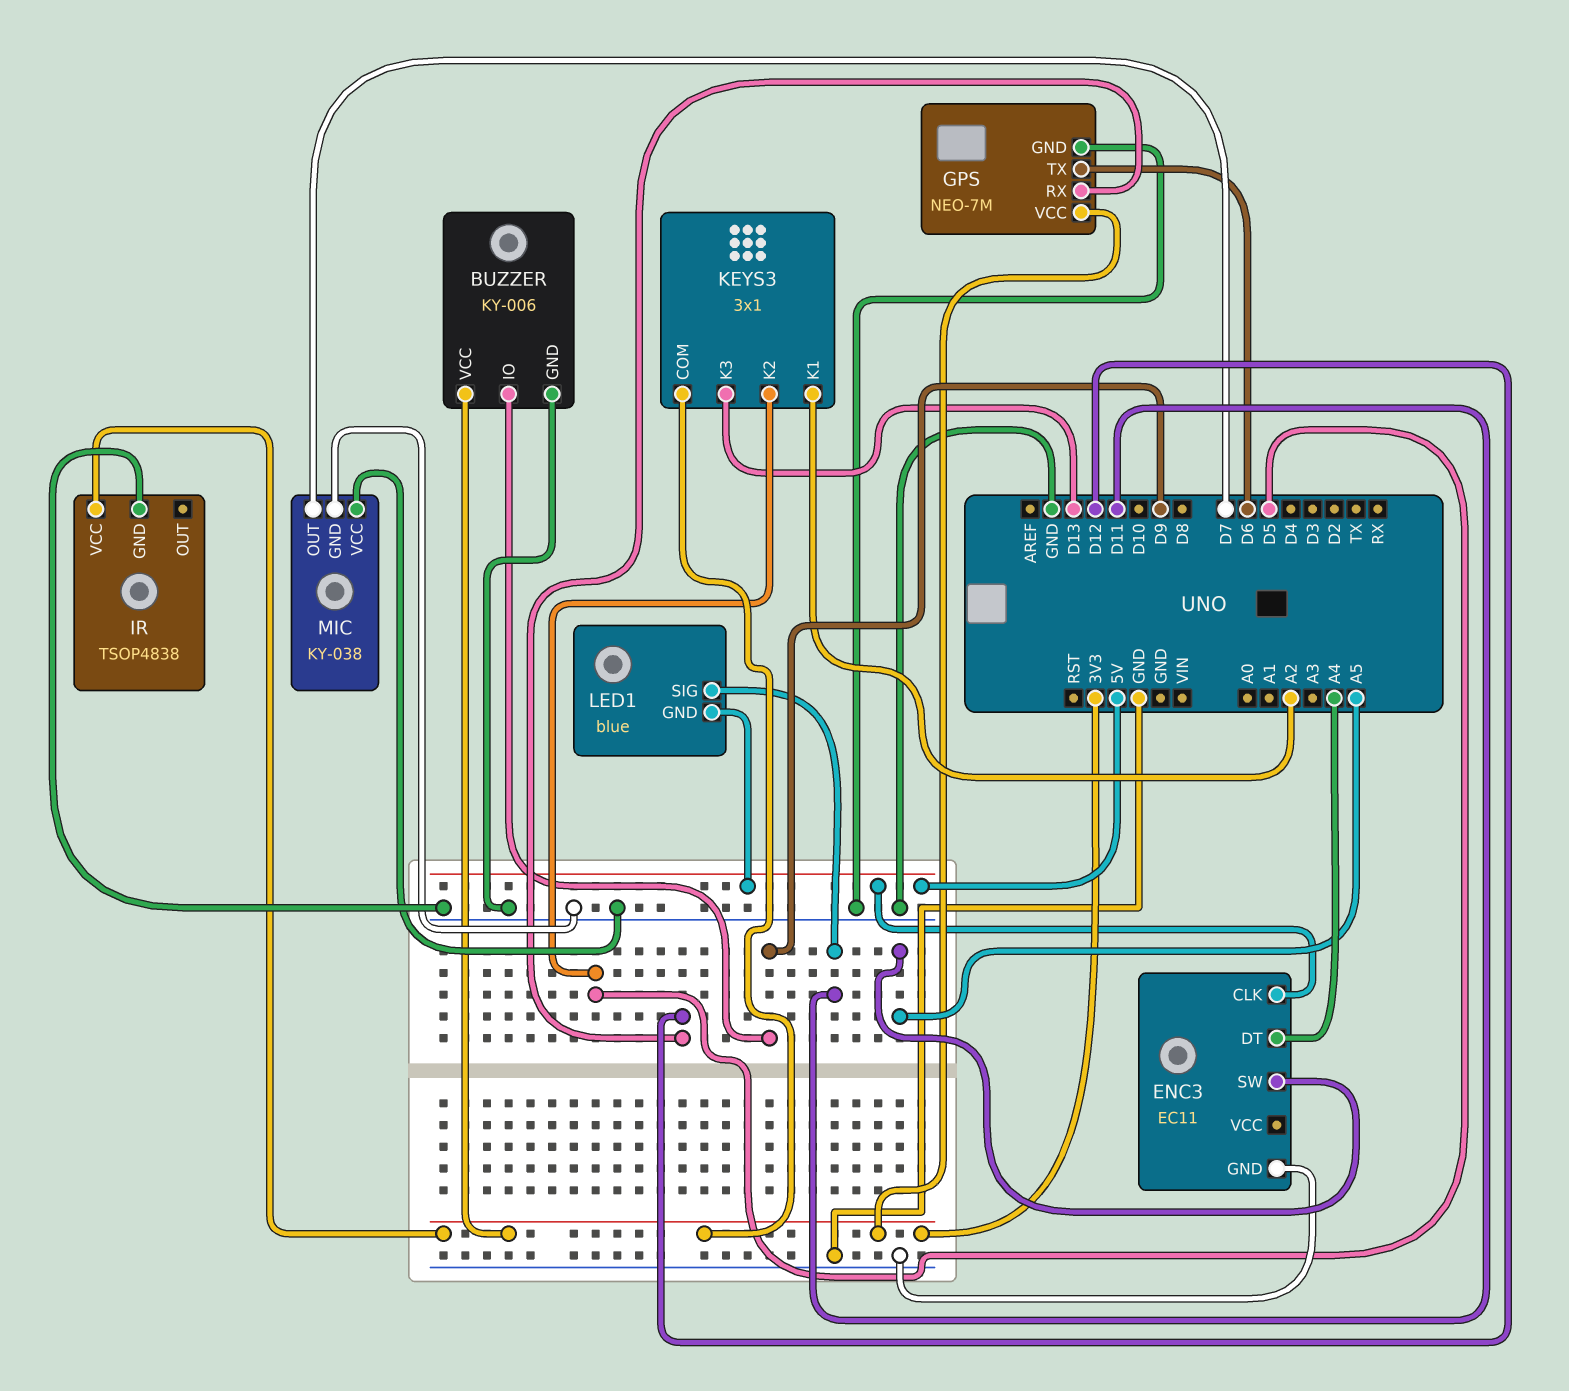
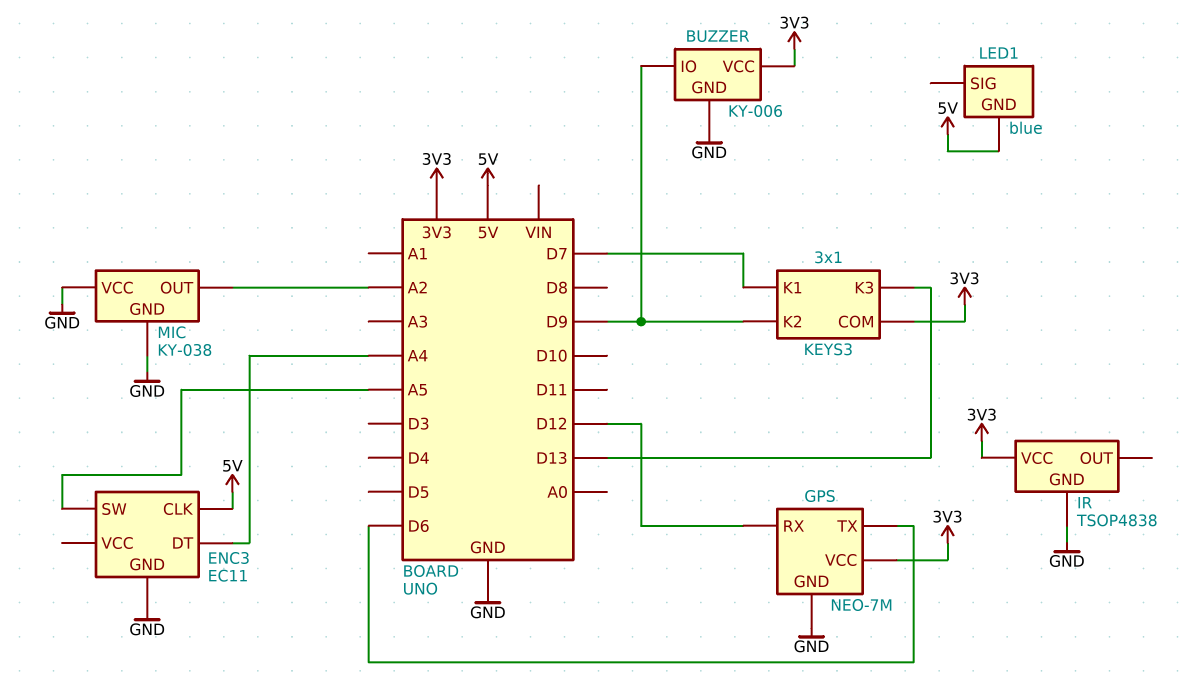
KEYS3 pin K1: A2 -> D7
KEYS3 pin K2: D5 -> D9
LED1 pin SIG: D11 -> none
MIC pin OUT: D7 -> A2

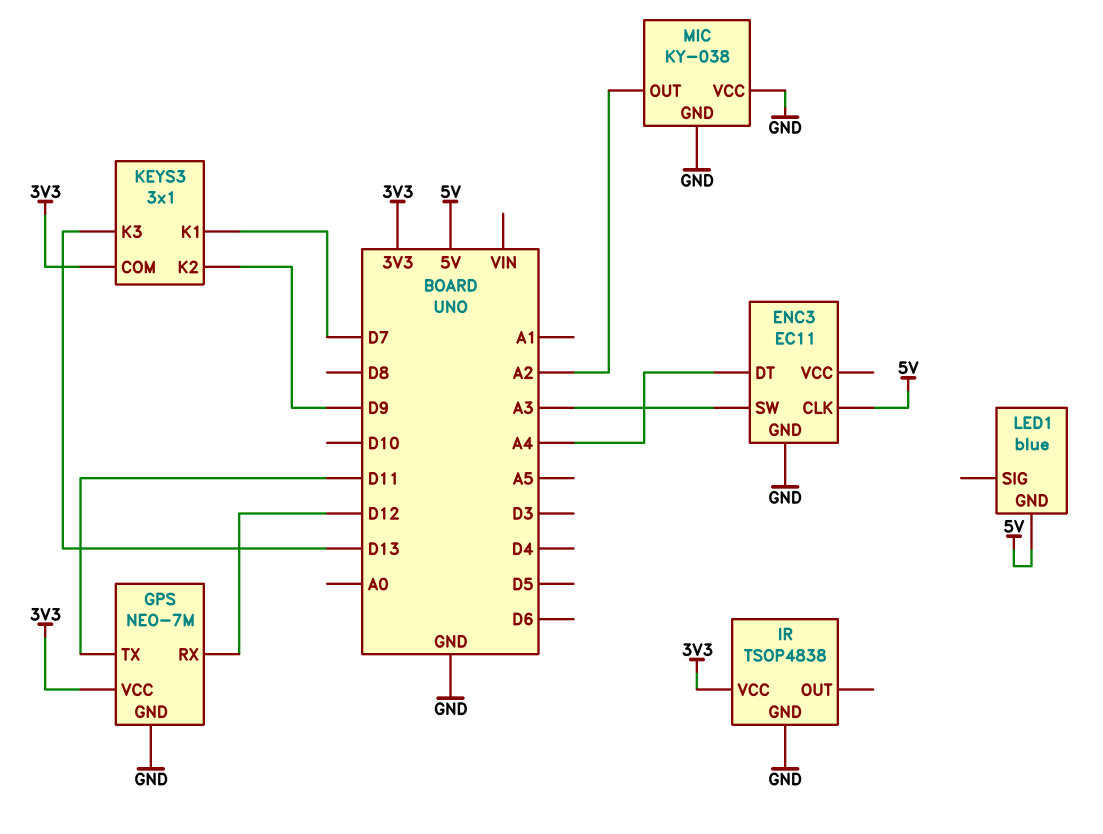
BUZZER: KY-006 -> none
BUZZER pin GND: GND -> none
BUZZER pin IO: D9 -> none
BUZZER pin VCC: 3V3 -> none
ENC3 pin SW: A5 -> A3
GPS pin TX: D6 -> D11

